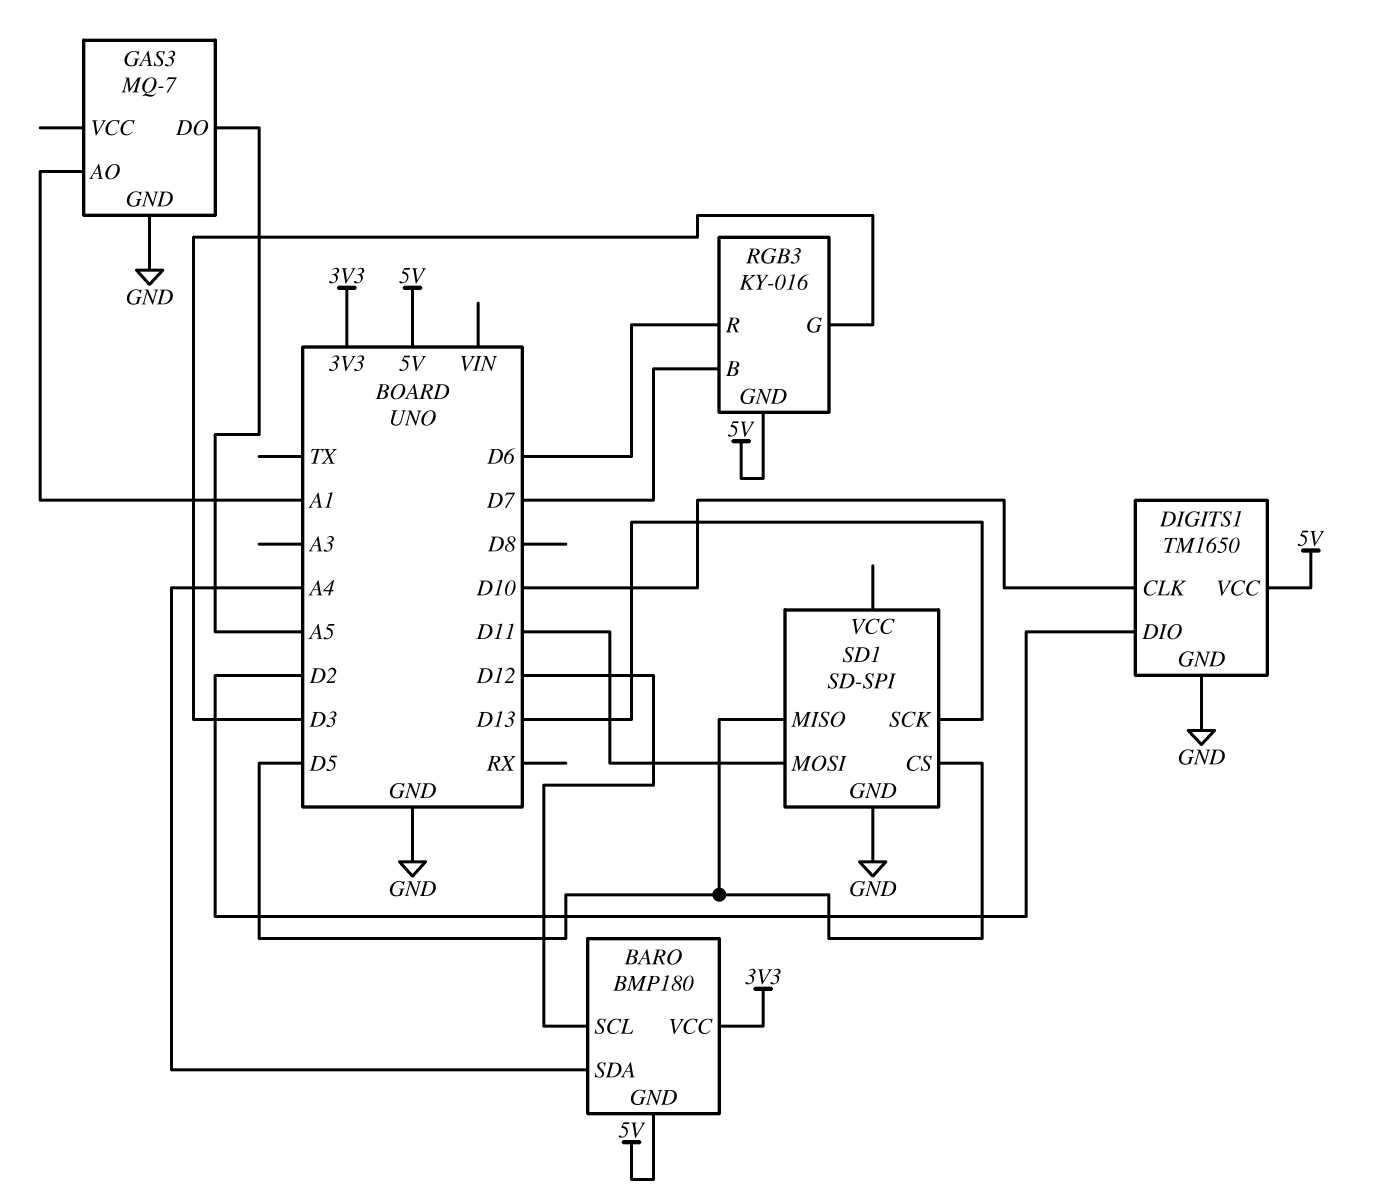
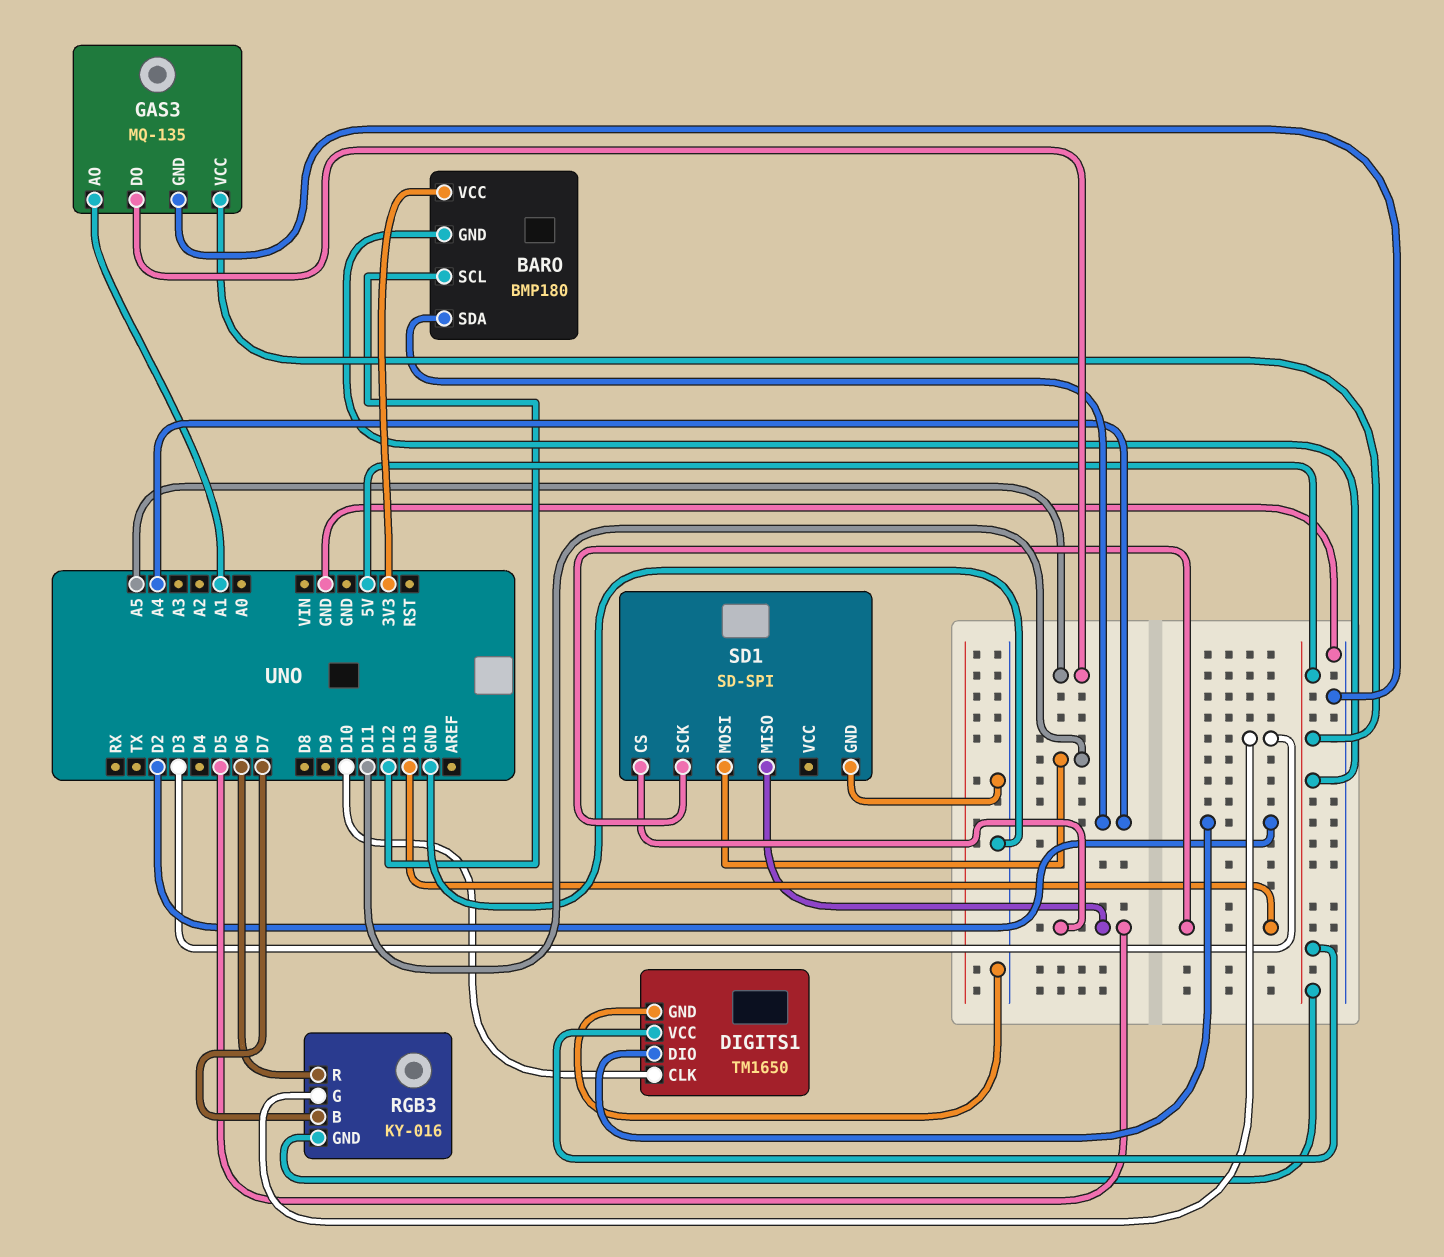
GAS3: MQ-7 -> MQ-135
GAS3 pin VCC: none -> 5V

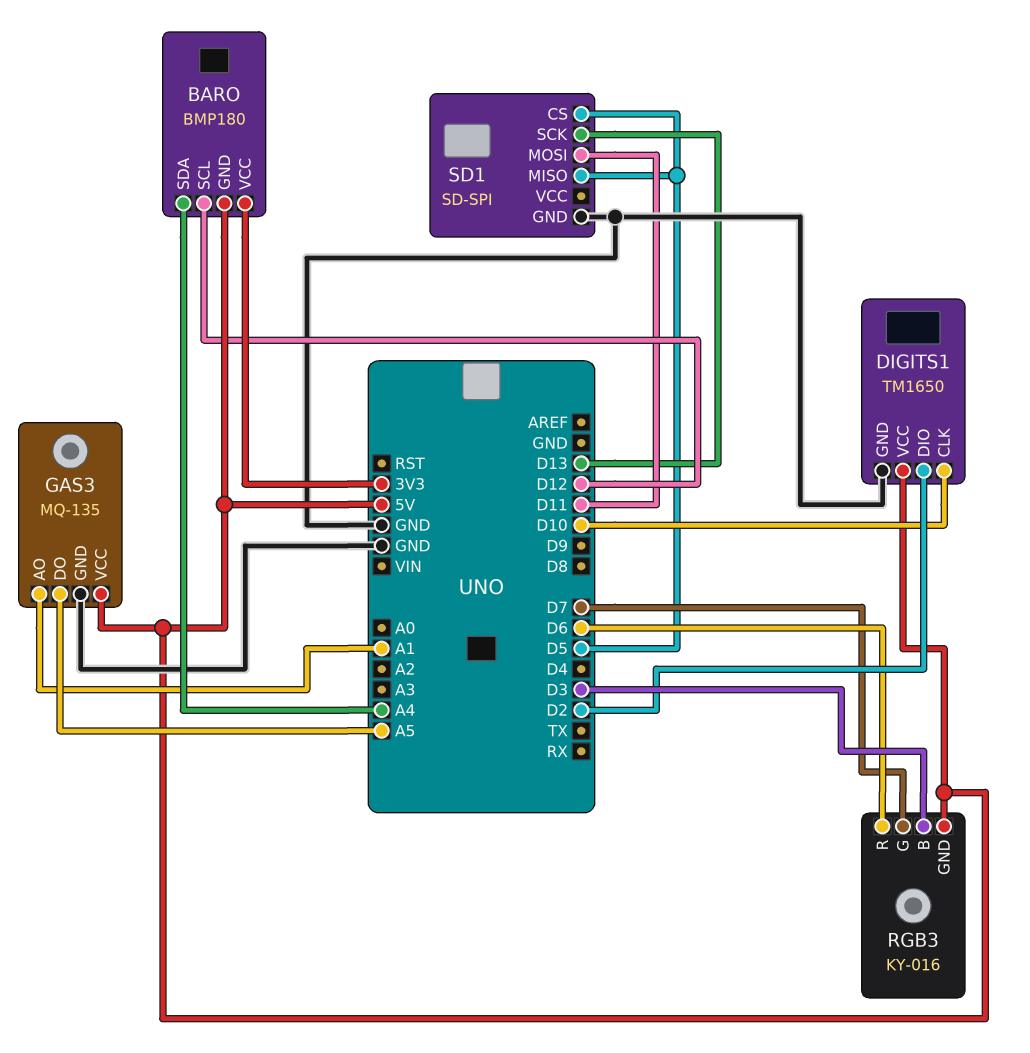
RGB3 pin B: D7 -> D3
RGB3 pin G: D3 -> D7

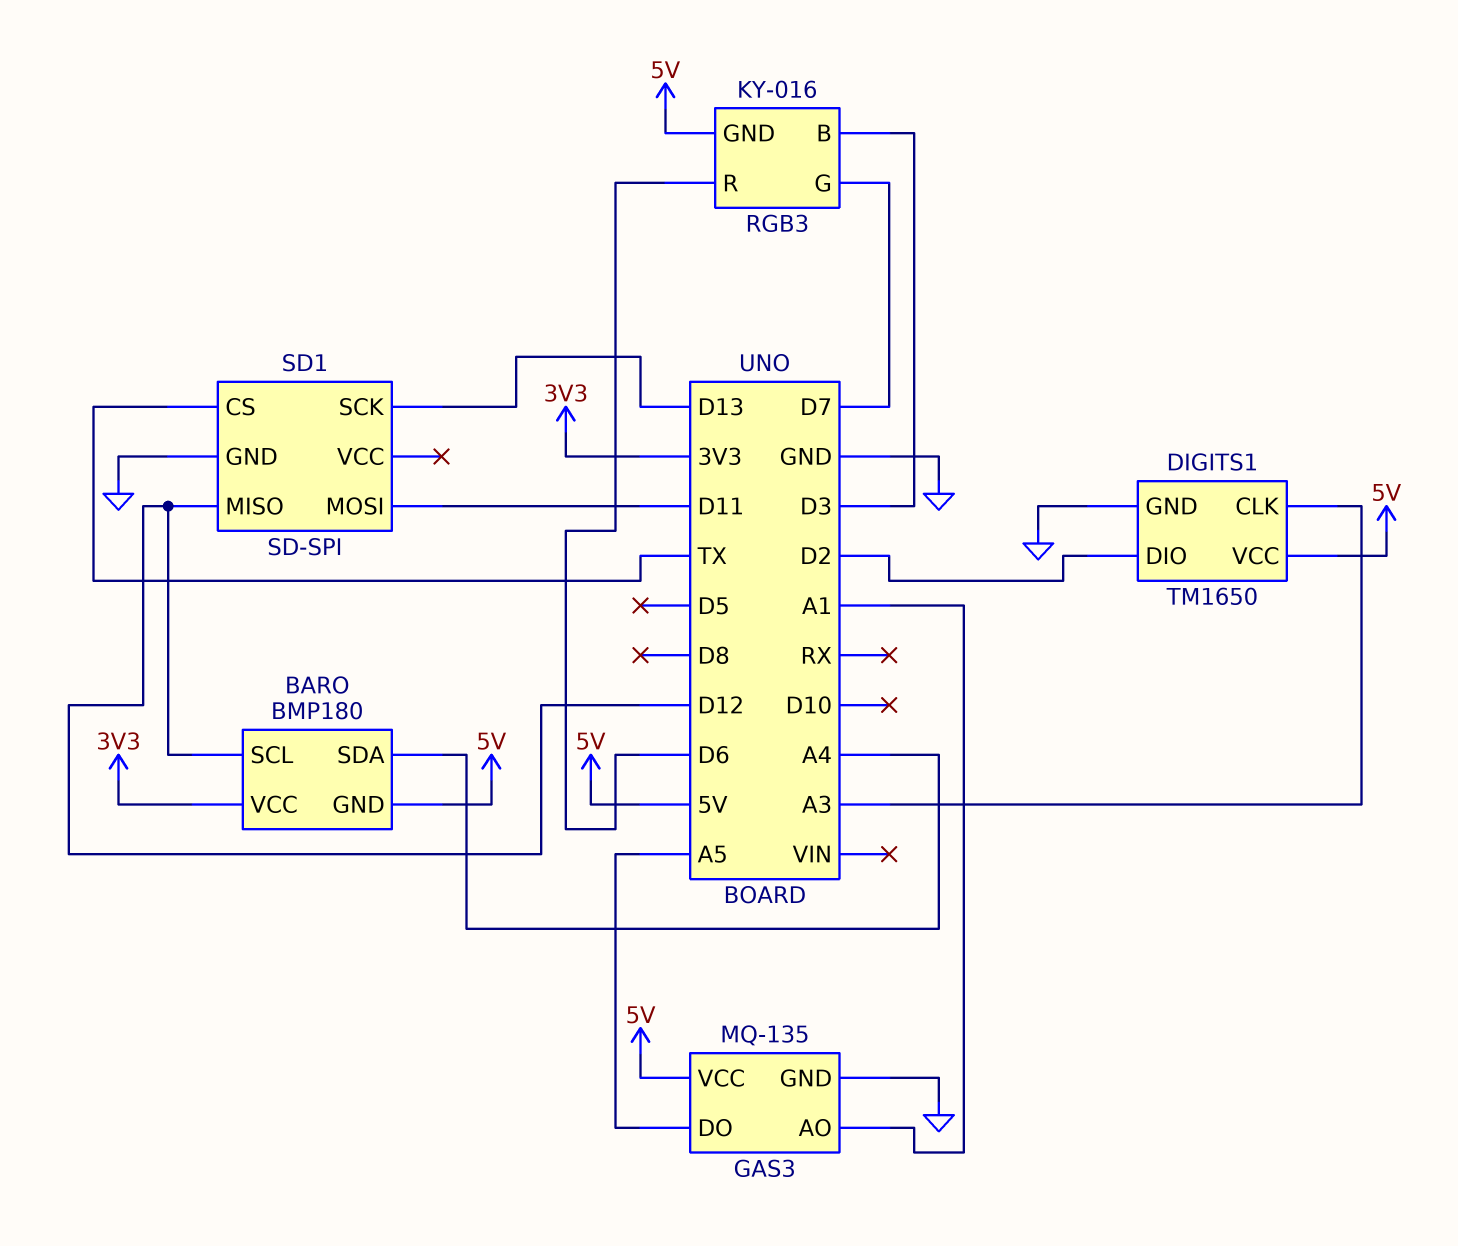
DIGITS1 pin CLK: D10 -> A3
SD1 pin CS: D5 -> TX
SD1 pin MISO: D5 -> D12

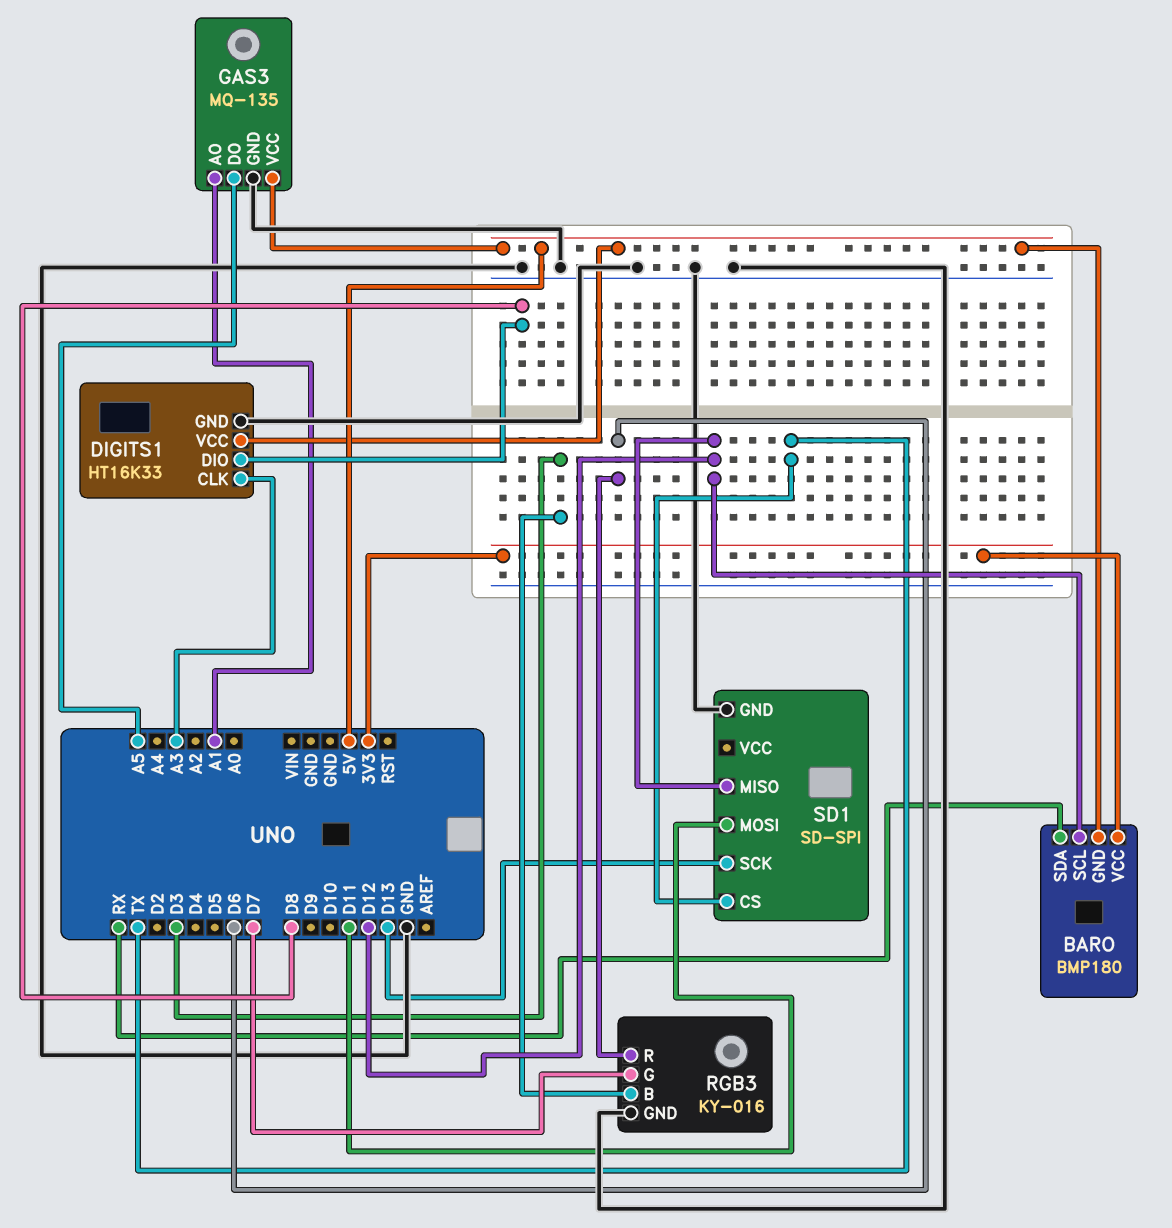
BARO pin SDA: A4 -> RX
DIGITS1: TM1650 -> HT16K33
DIGITS1 pin DIO: D2 -> D8
RGB3 pin GND: 5V -> GND

